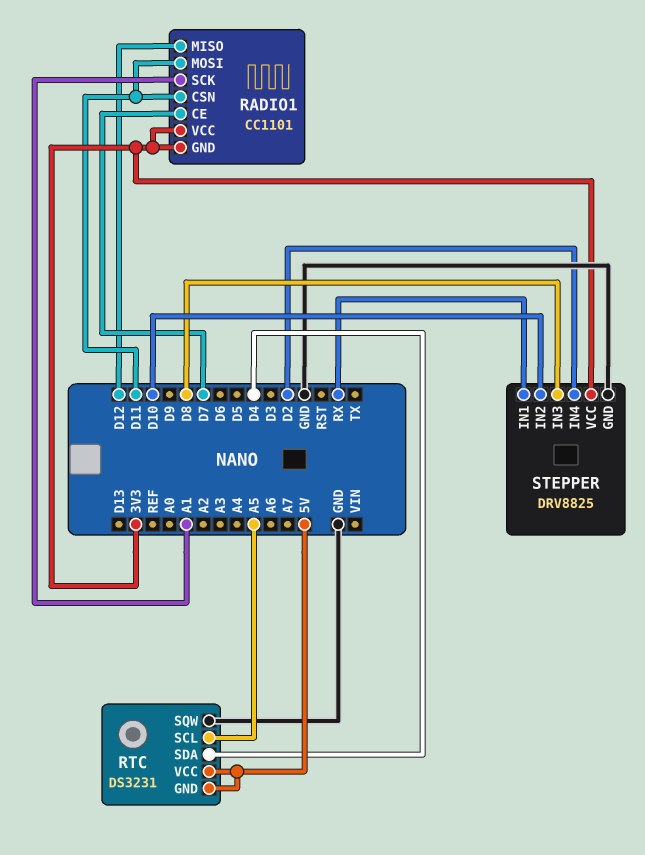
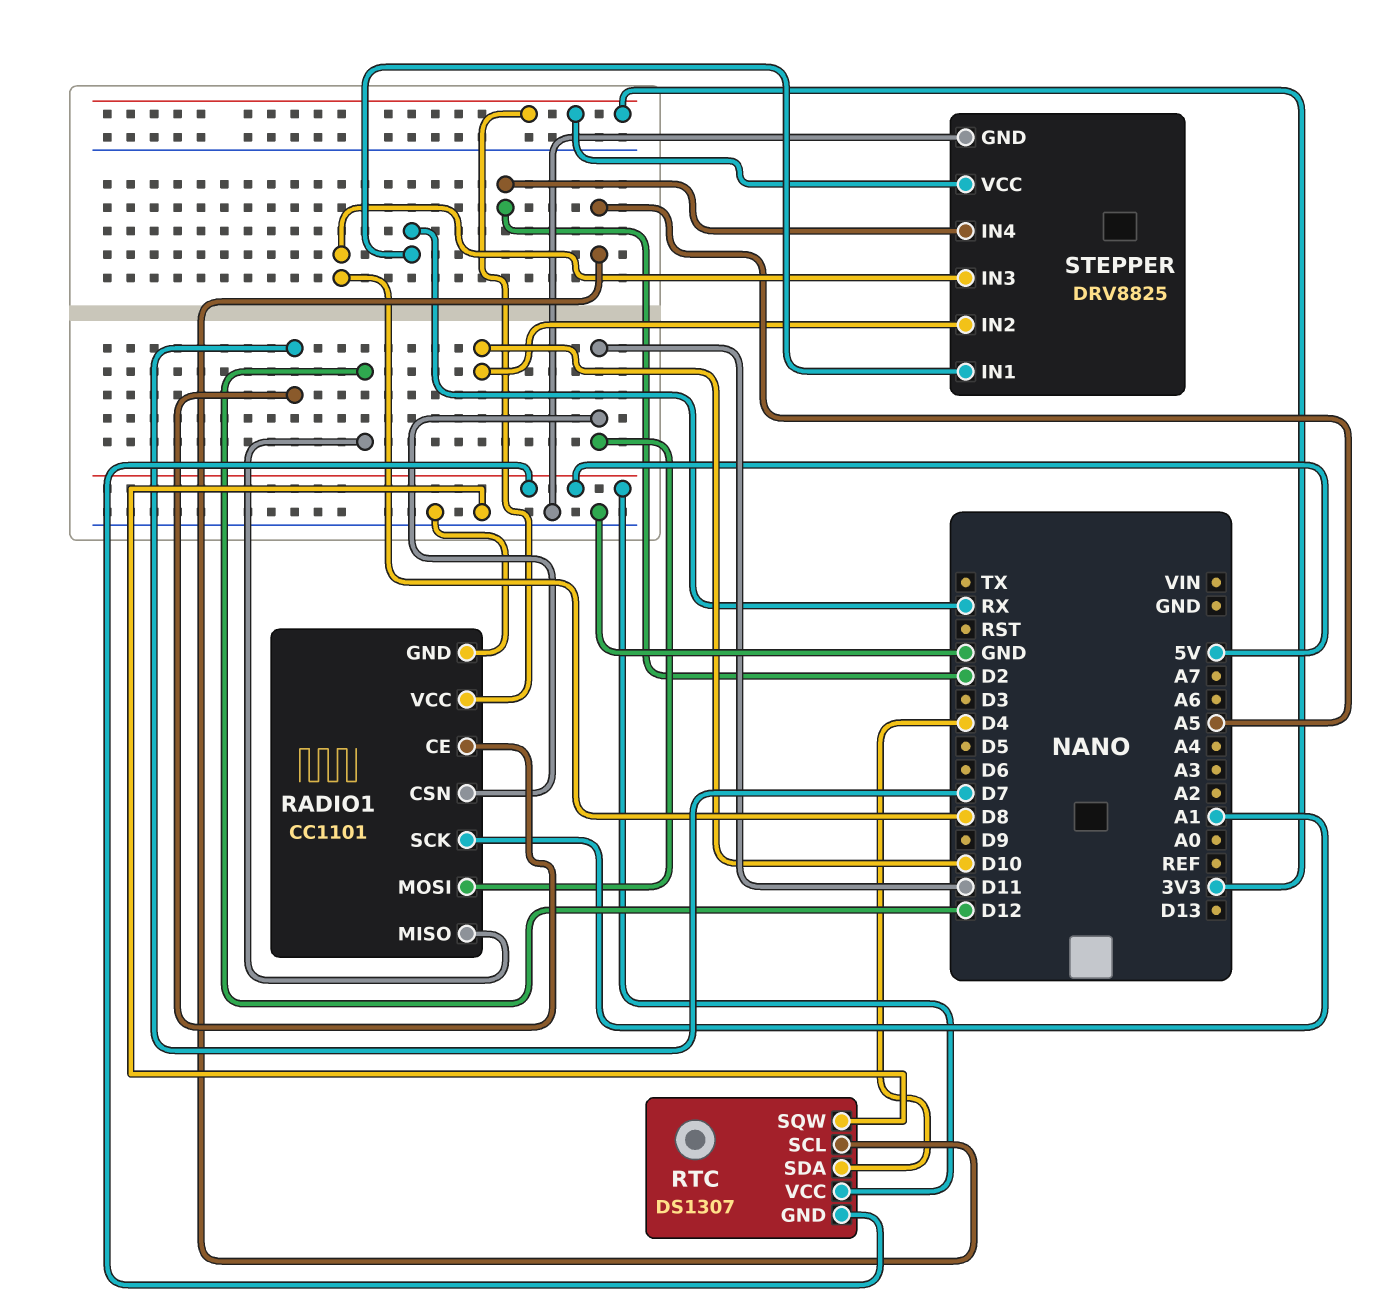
RADIO1 pin GND: 3V3 -> GND
RTC: DS3231 -> DS1307

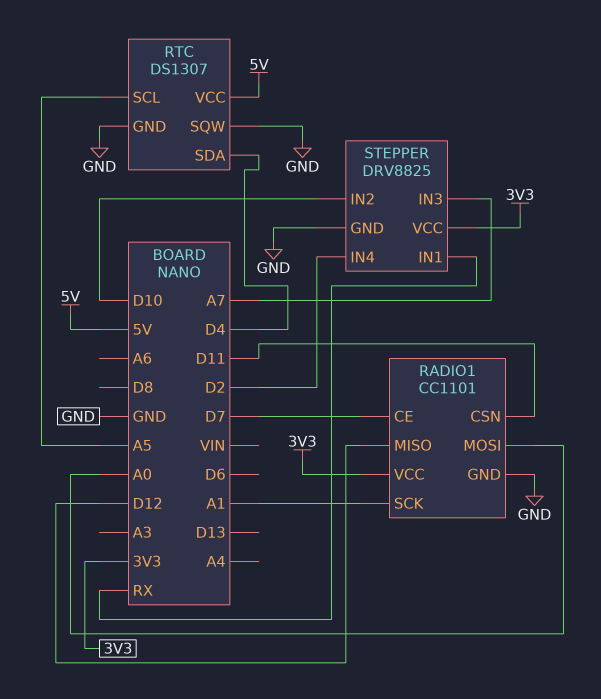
RADIO1 pin MOSI: D11 -> A0
RTC pin GND: 5V -> GND
STEPPER pin IN3: D8 -> A7

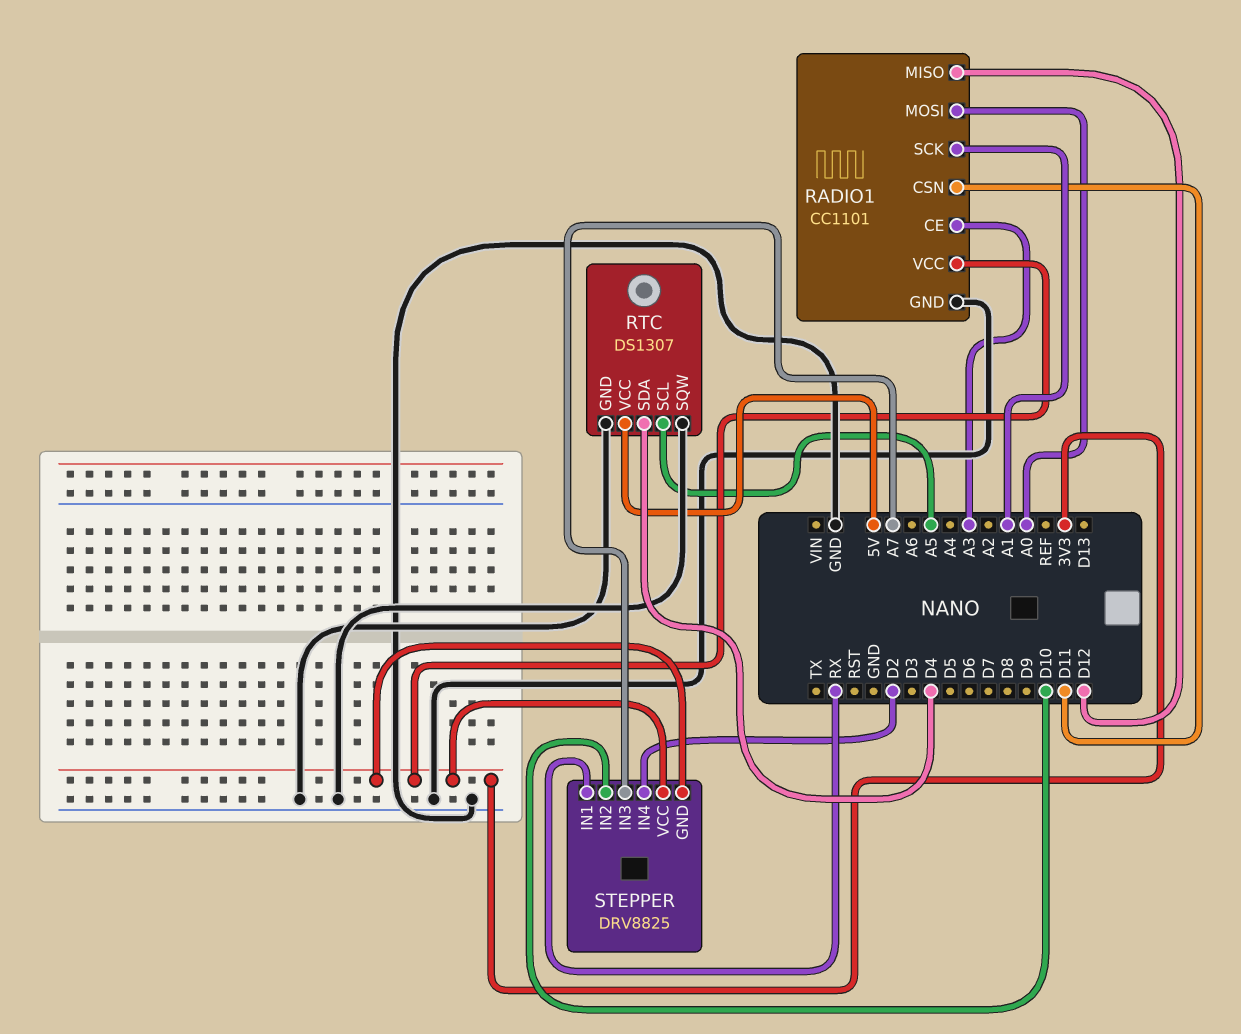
RADIO1 pin CE: D7 -> A3
STEPPER pin GND: GND -> 3V3

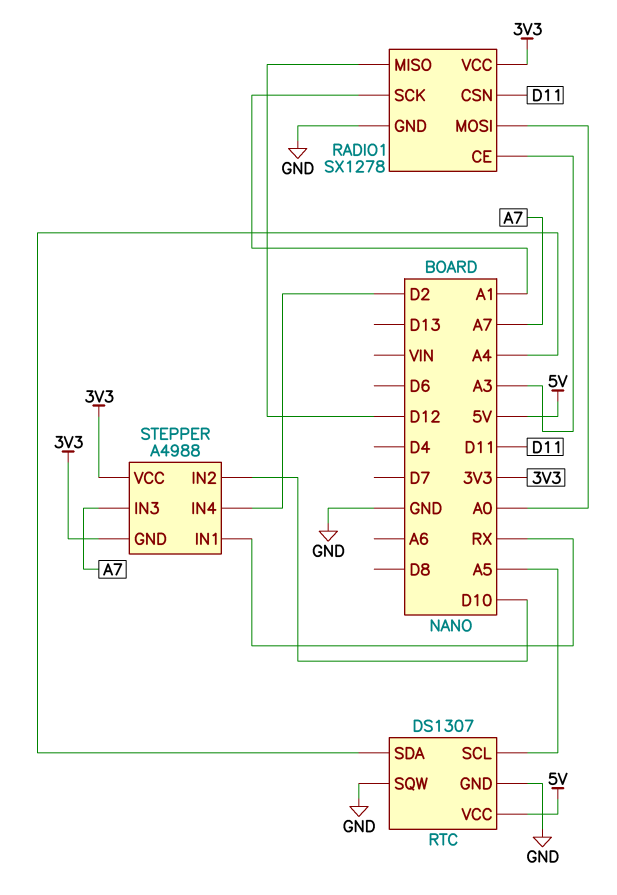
RADIO1: CC1101 -> SX1278
RTC pin SDA: D4 -> A4
STEPPER: DRV8825 -> A4988

